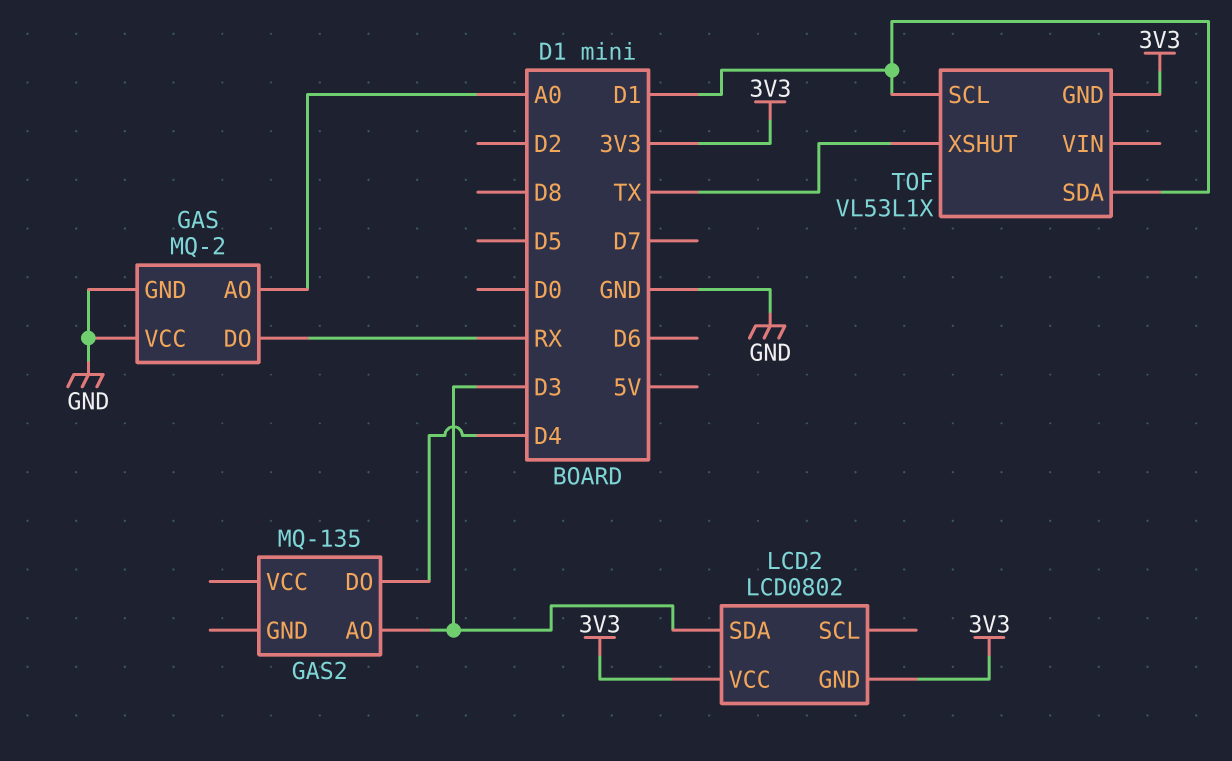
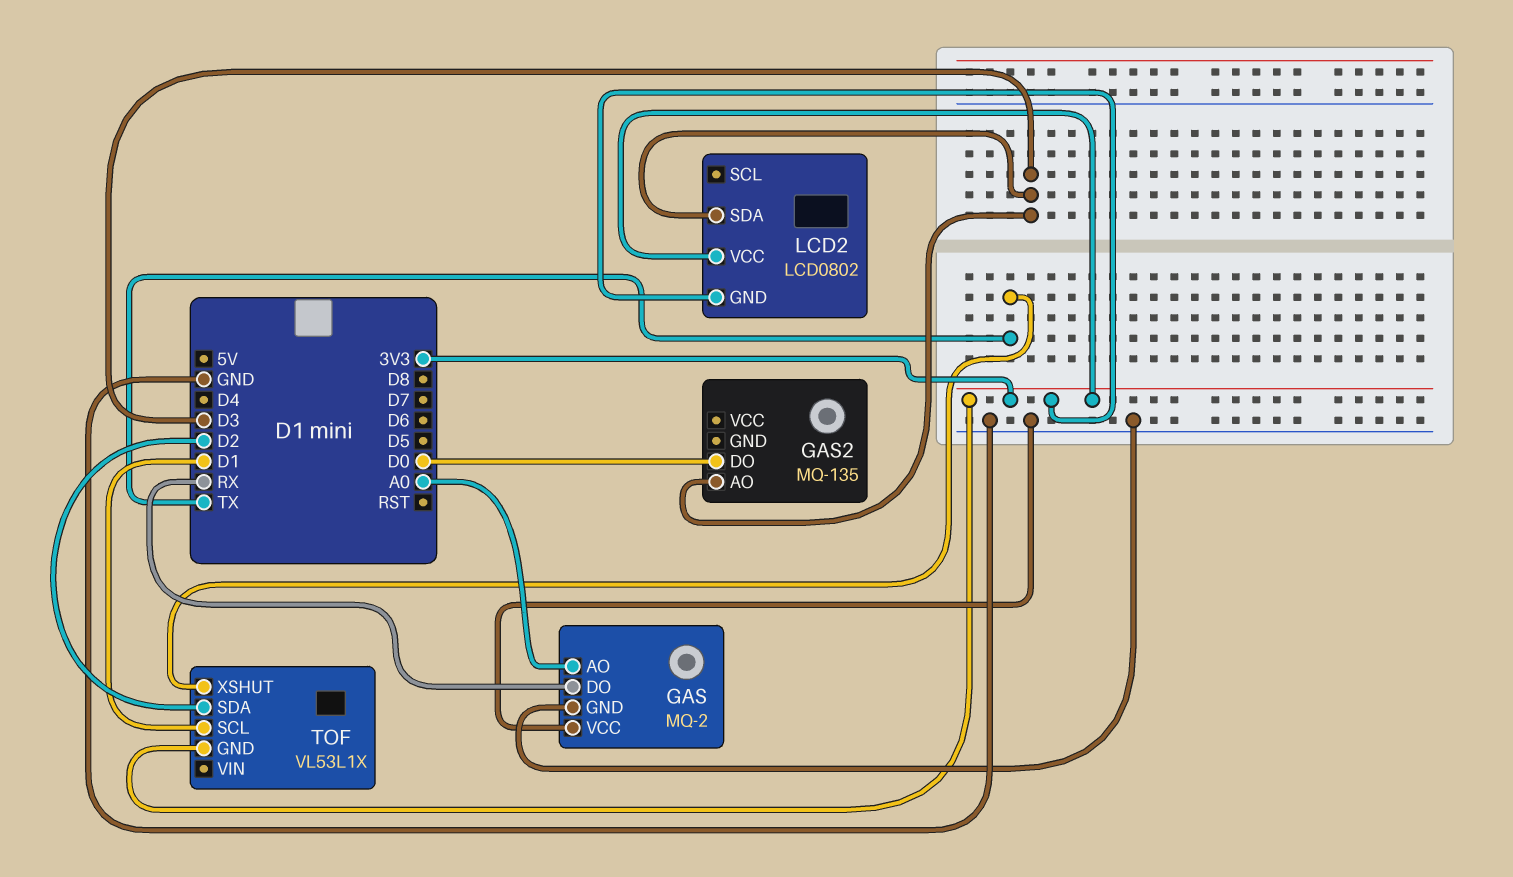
GAS2 pin DO: D4 -> D0
TOF pin SDA: D1 -> D2

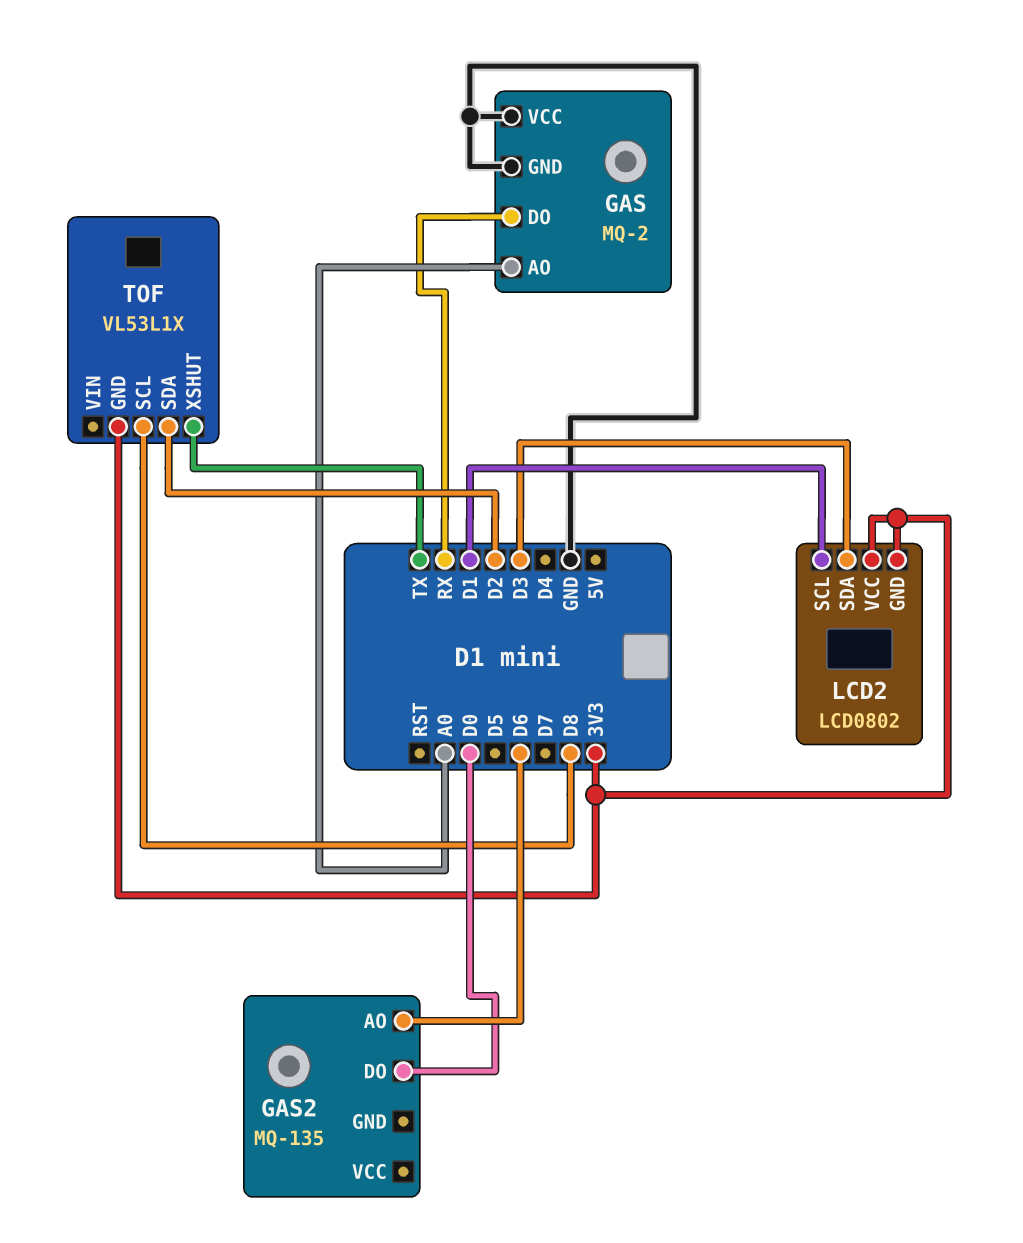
GAS2 pin AO: D3 -> D6
LCD2 pin SCL: none -> D1
TOF pin SCL: D1 -> D8

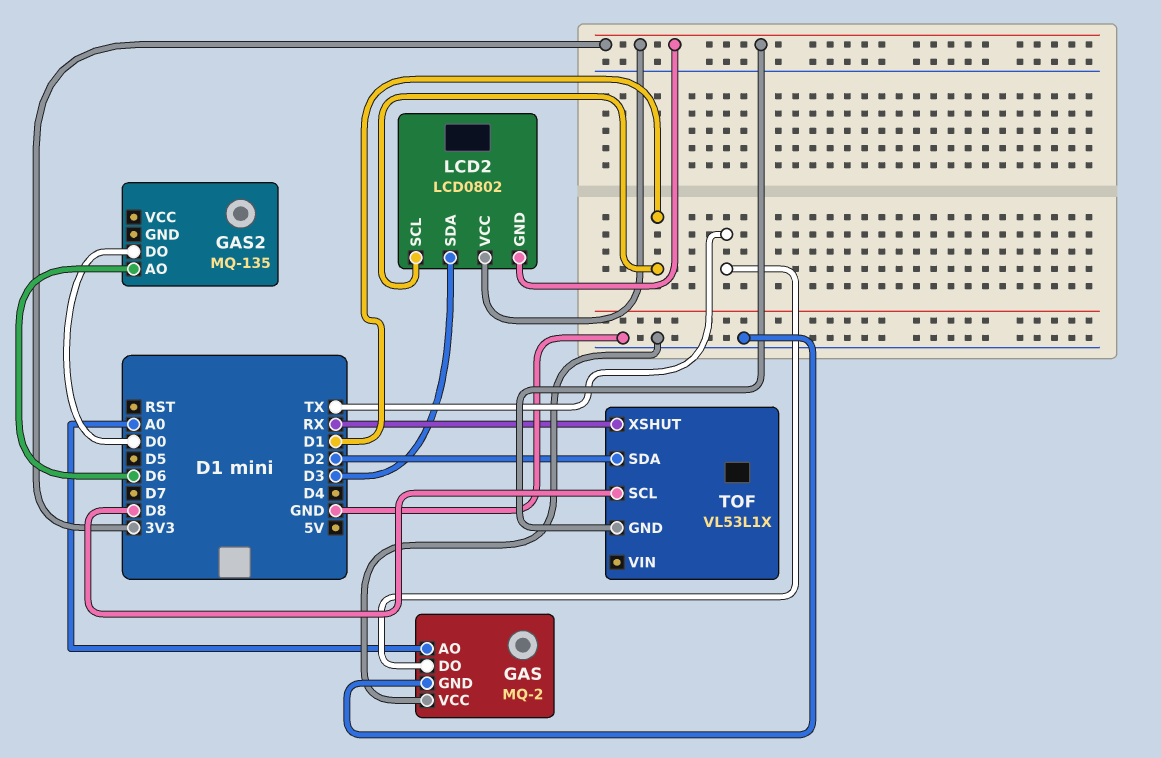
GAS pin DO: RX -> TX
TOF pin XSHUT: TX -> RX

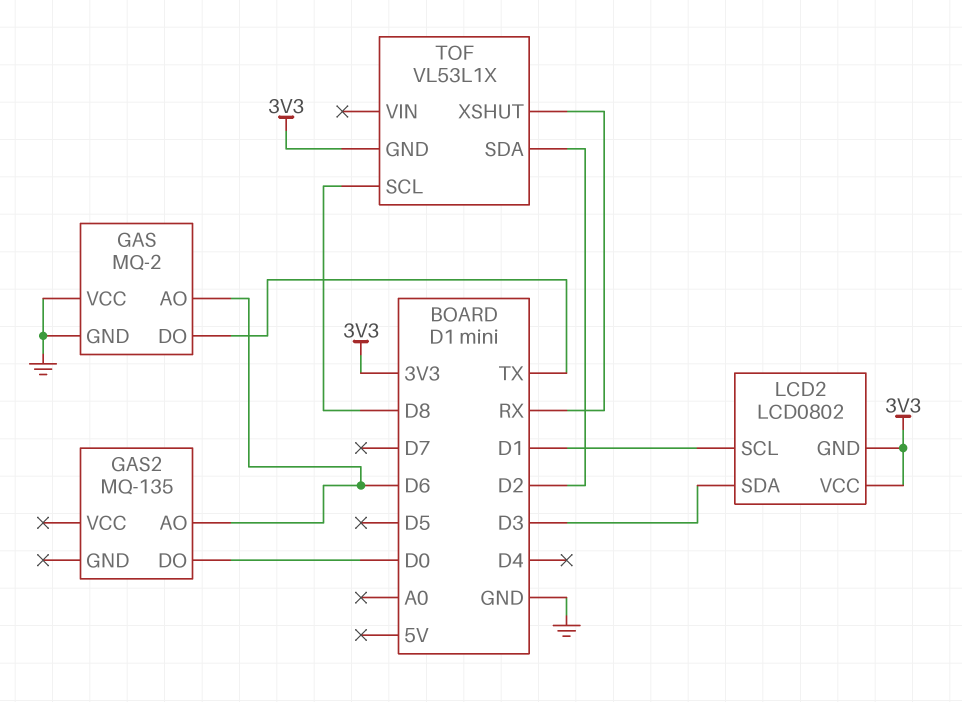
GAS pin AO: A0 -> D6

